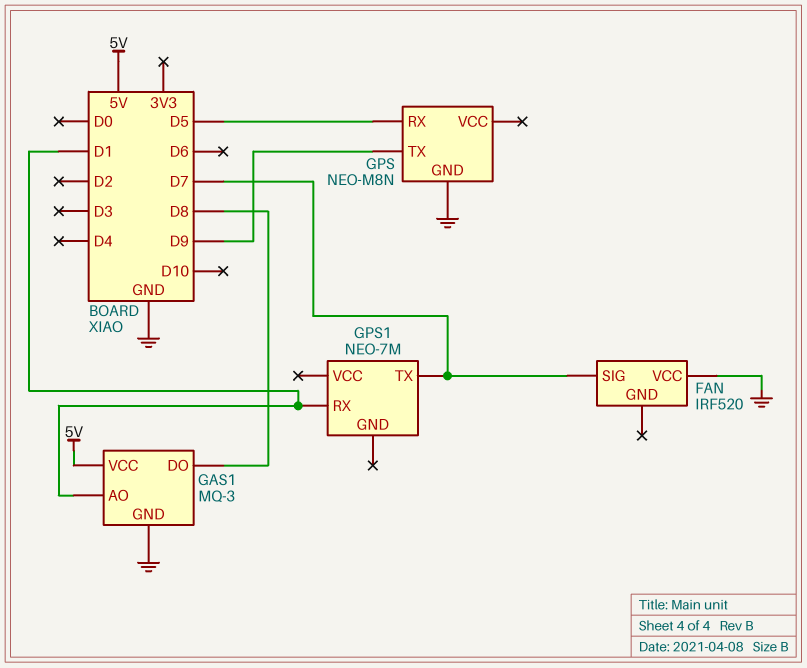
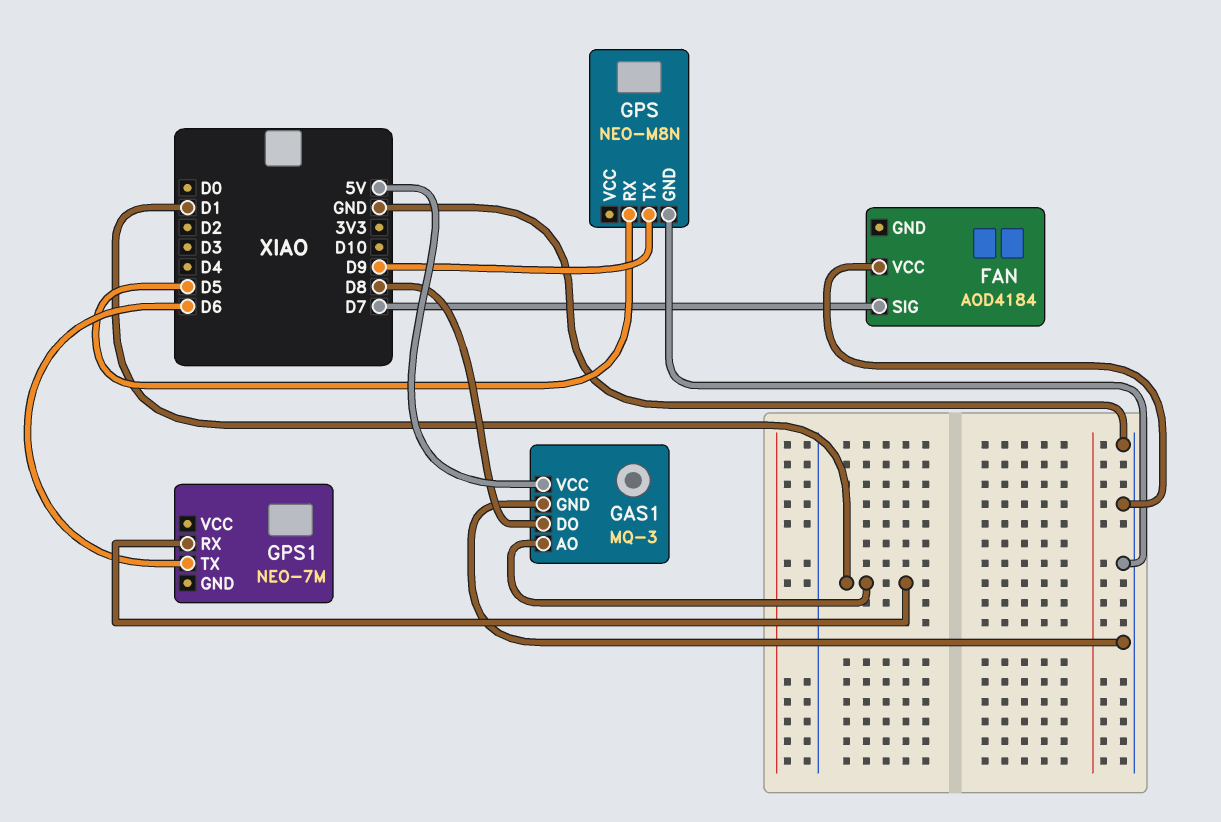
FAN: IRF520 -> AOD4184
GPS1 pin TX: D7 -> D6

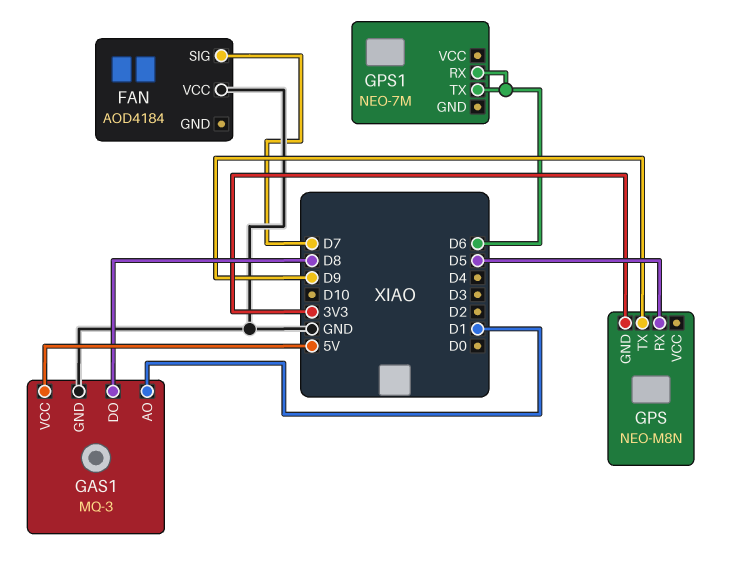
GPS pin GND: GND -> 3V3
GPS1 pin RX: D1 -> D6

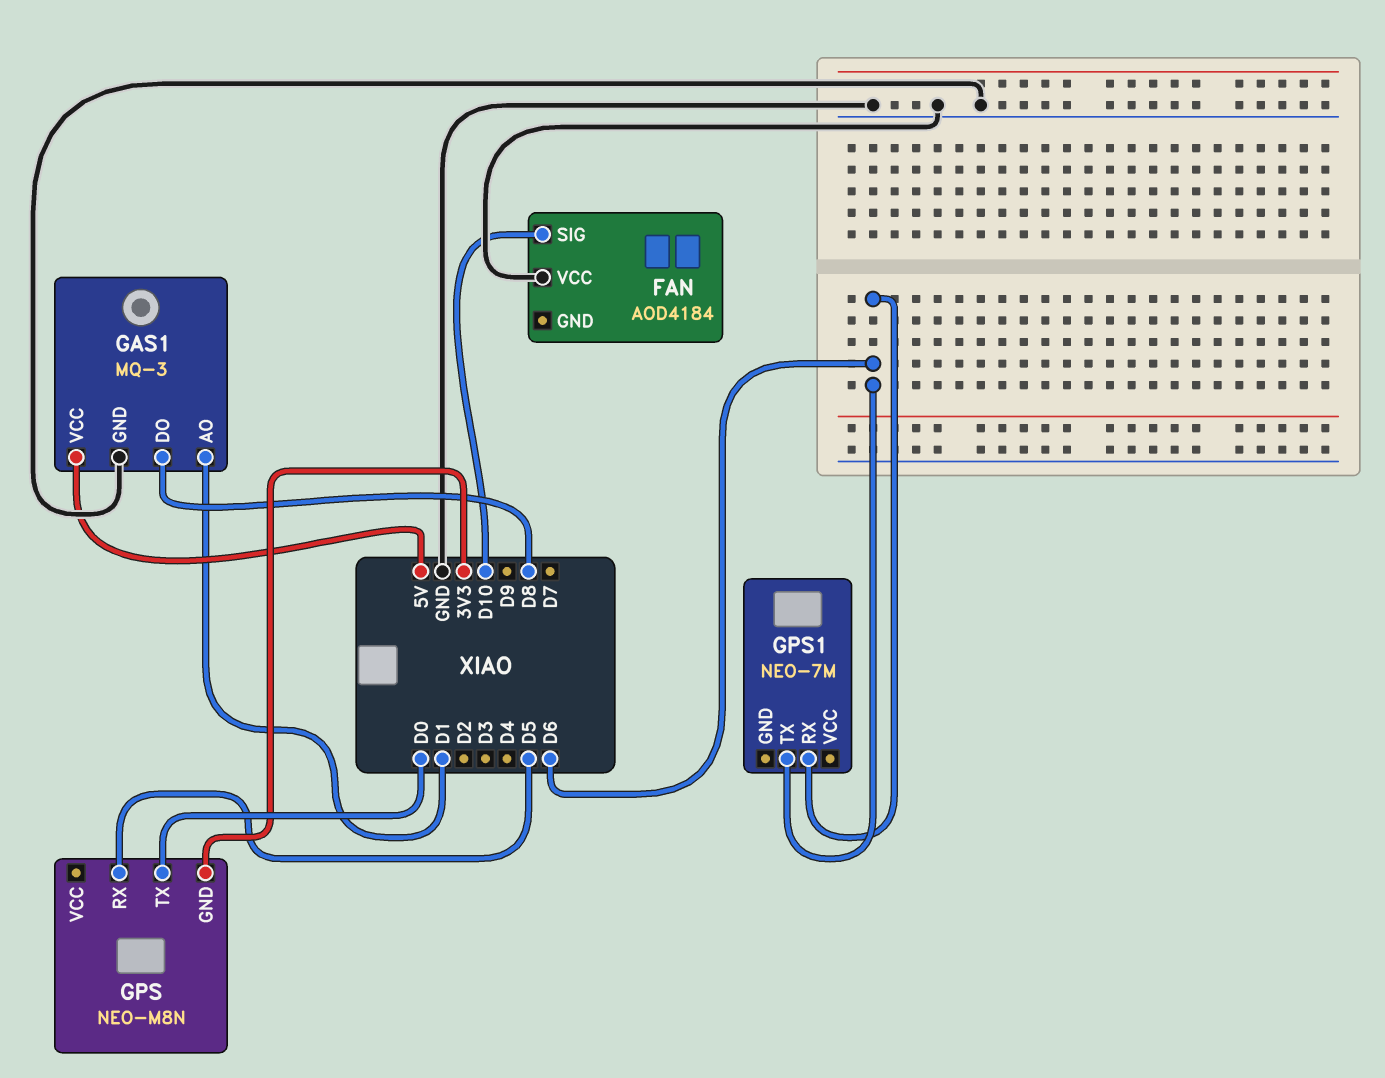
FAN pin SIG: D7 -> D10
GPS pin TX: D9 -> D0

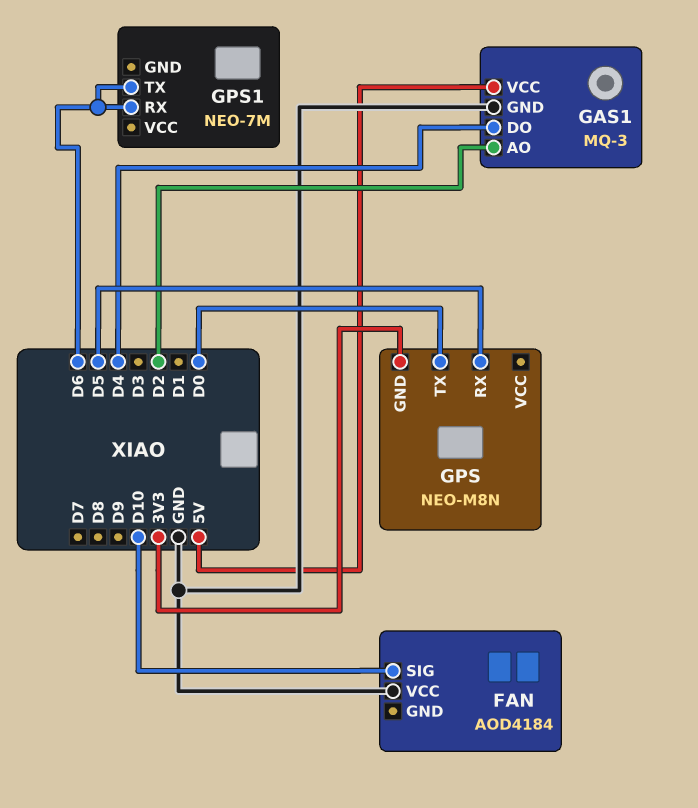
GAS1 pin AO: D1 -> D2
GAS1 pin DO: D8 -> D4

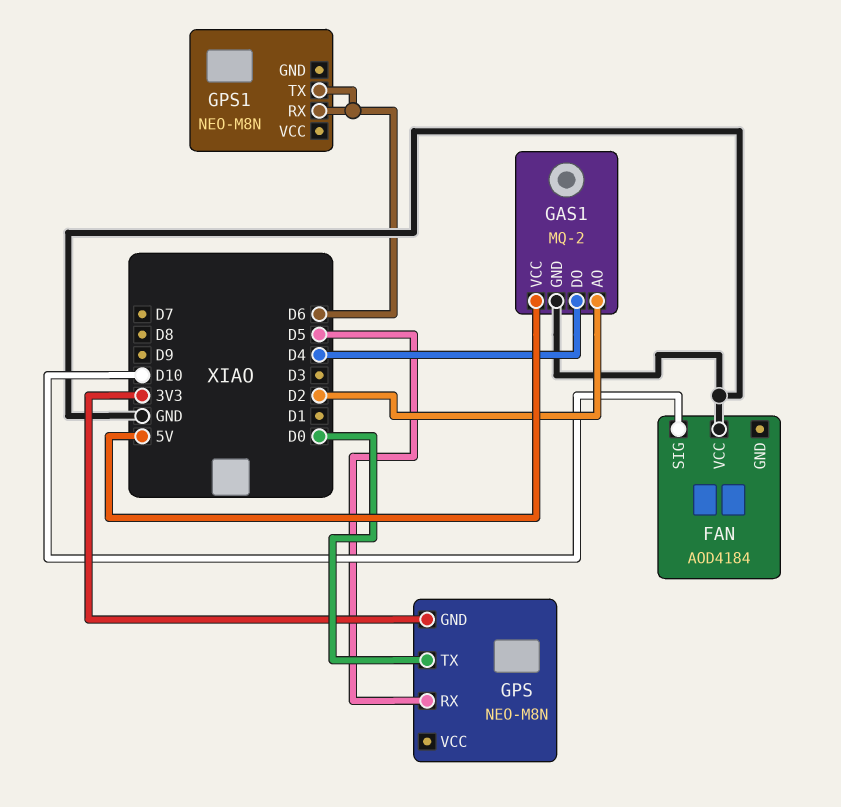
GAS1: MQ-3 -> MQ-2
GPS1: NEO-7M -> NEO-M8N

